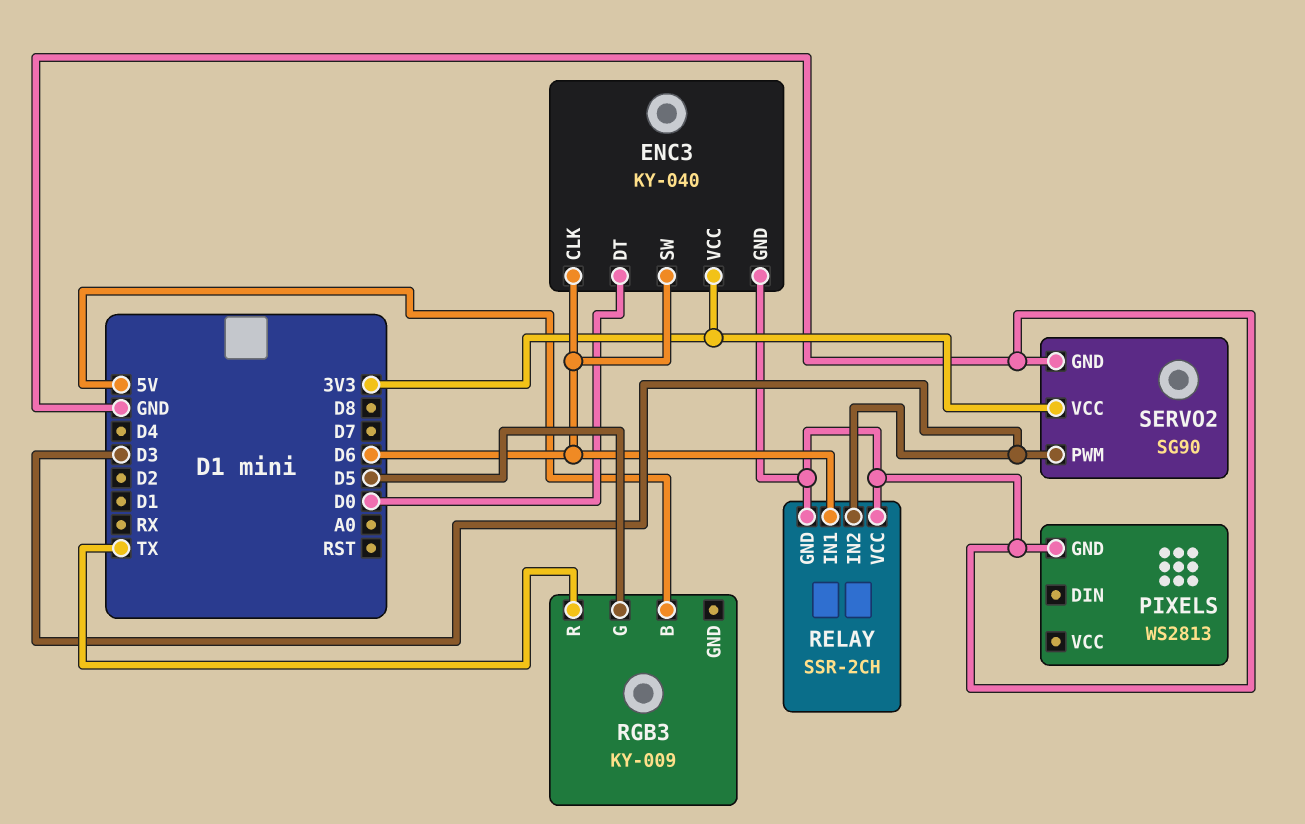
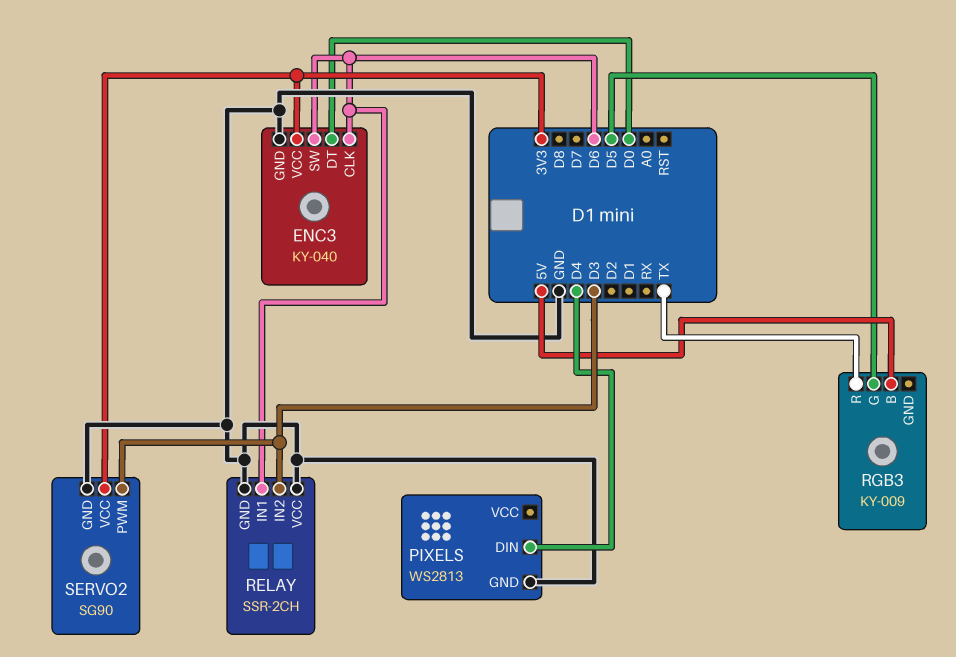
PIXELS pin DIN: none -> D4

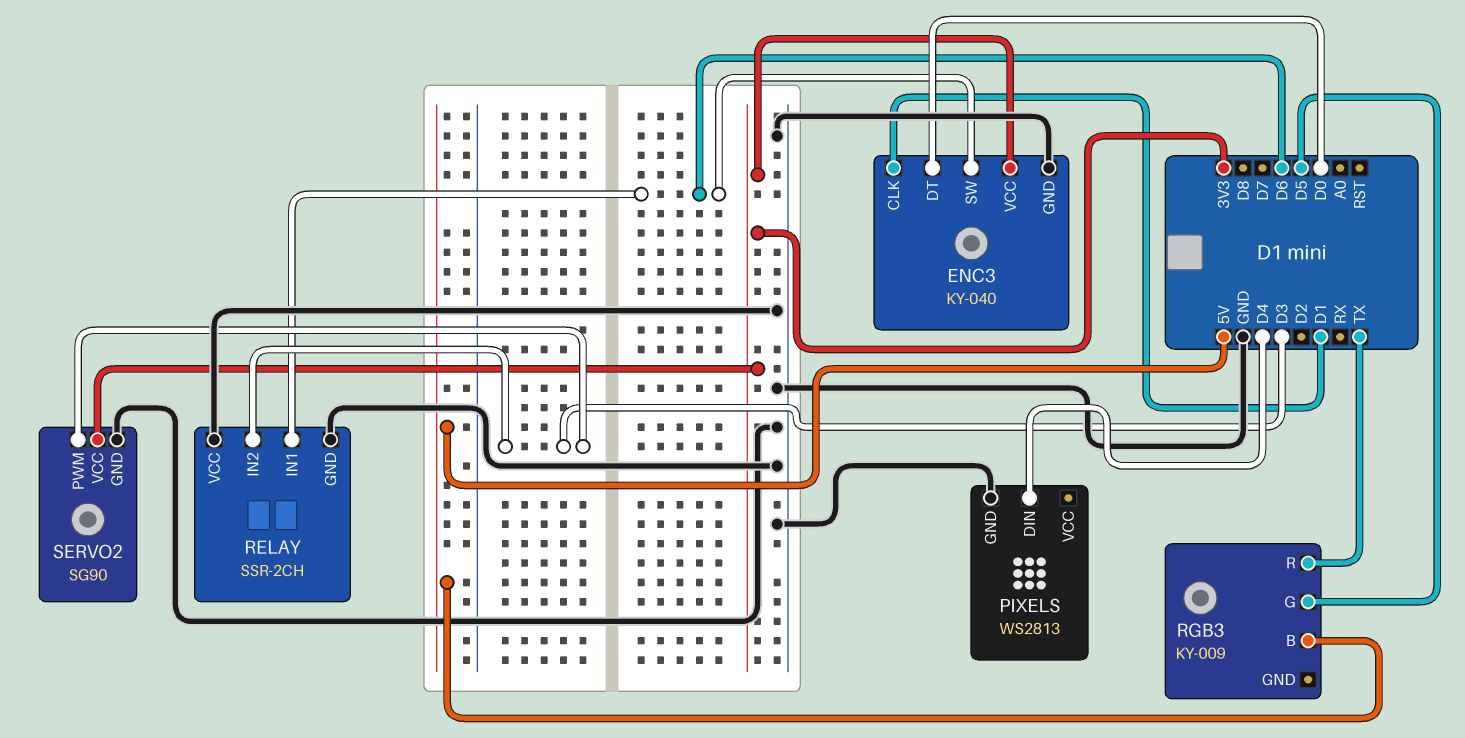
ENC3 pin CLK: D6 -> D1

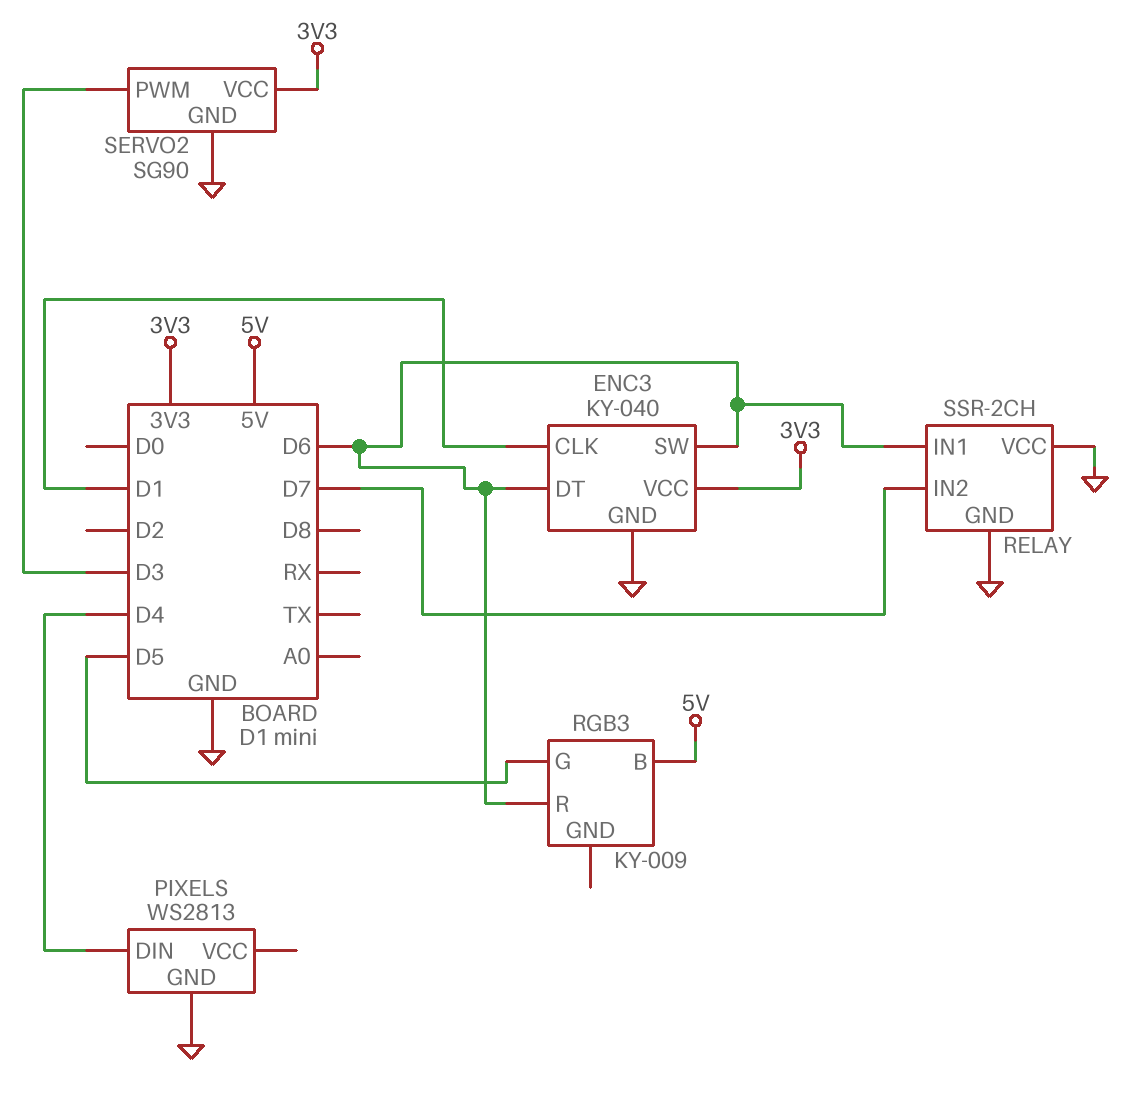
ENC3 pin DT: D0 -> D6
RELAY pin IN2: D3 -> D7
RGB3 pin R: TX -> D6

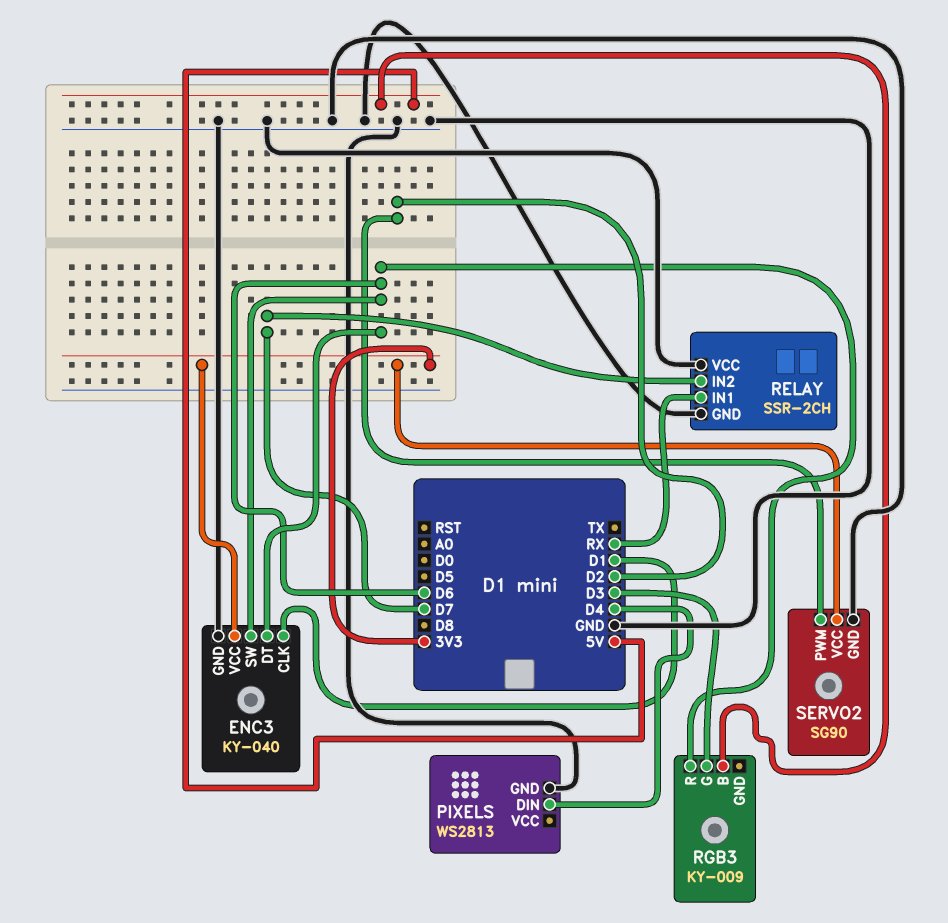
RELAY pin IN1: D6 -> RX
RGB3 pin G: D5 -> D3
SERVO2 pin PWM: D3 -> D2

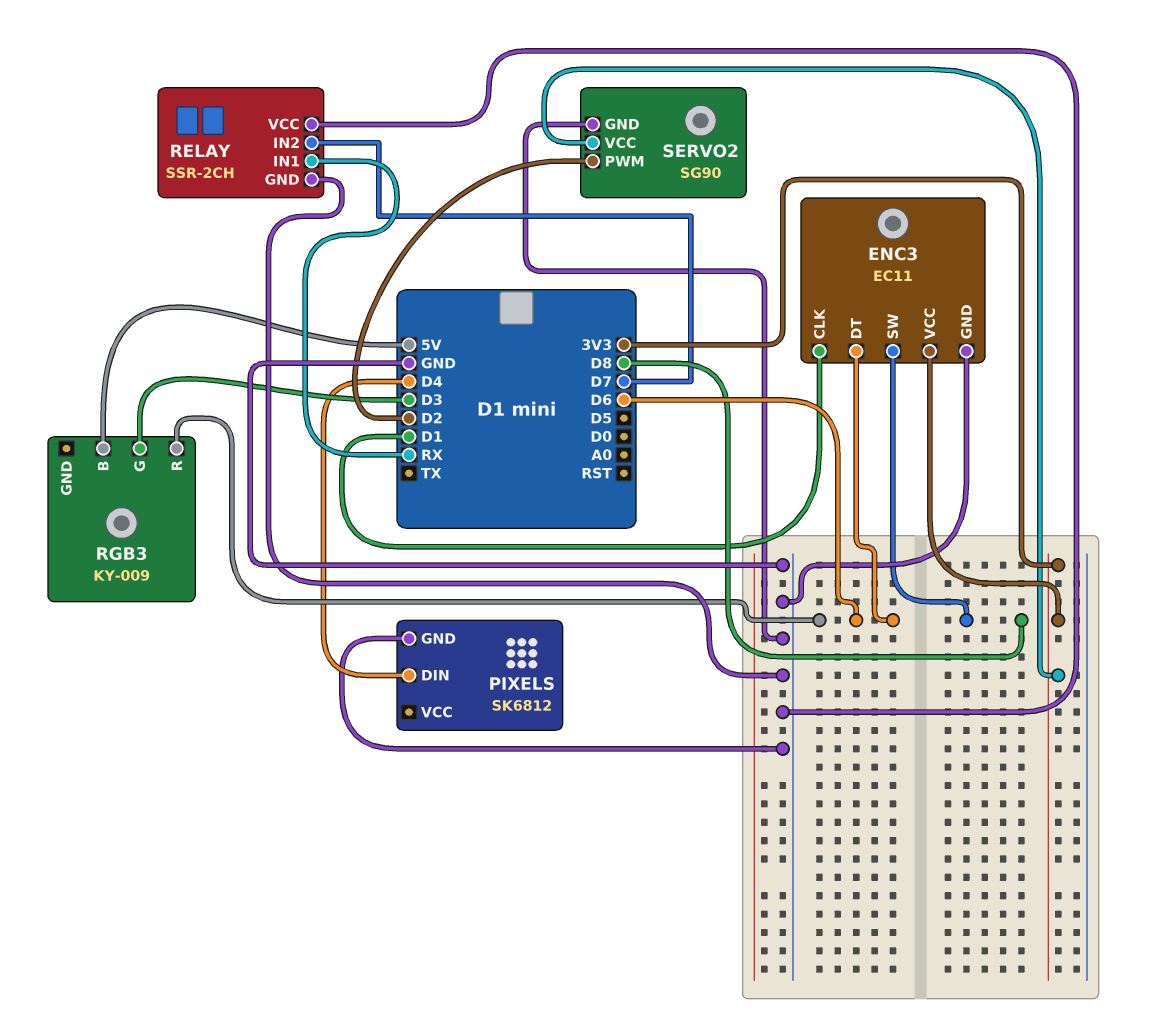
ENC3: KY-040 -> EC11
ENC3 pin SW: D6 -> D8
PIXELS: WS2813 -> SK6812

